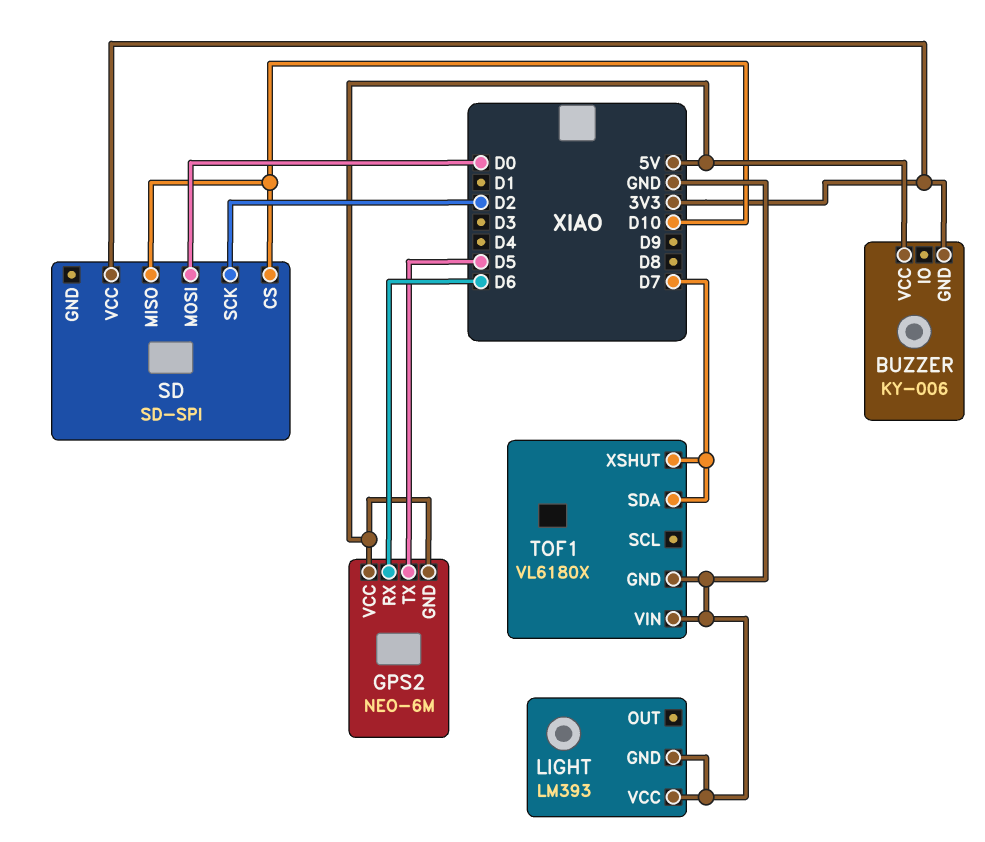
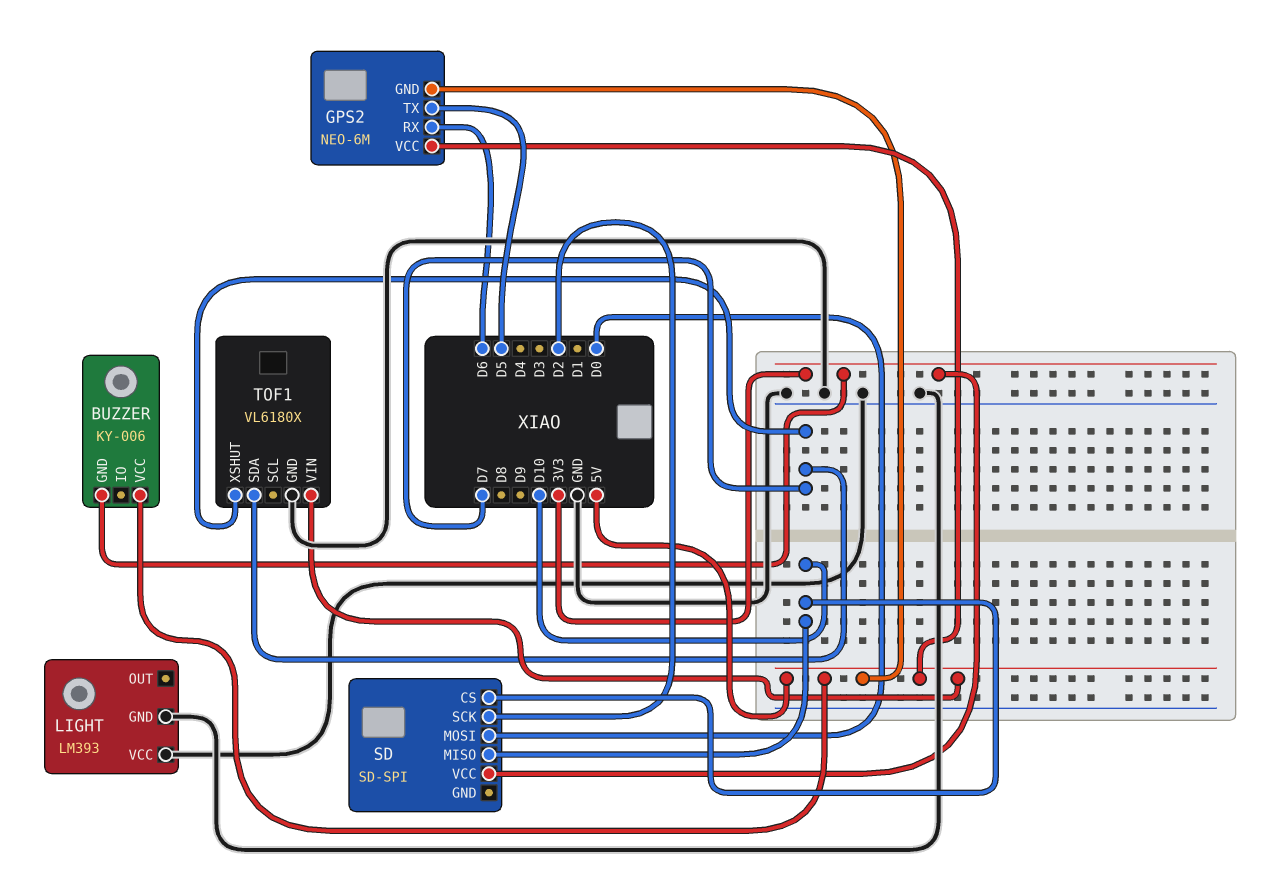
TOF1 pin VIN: GND -> 5V

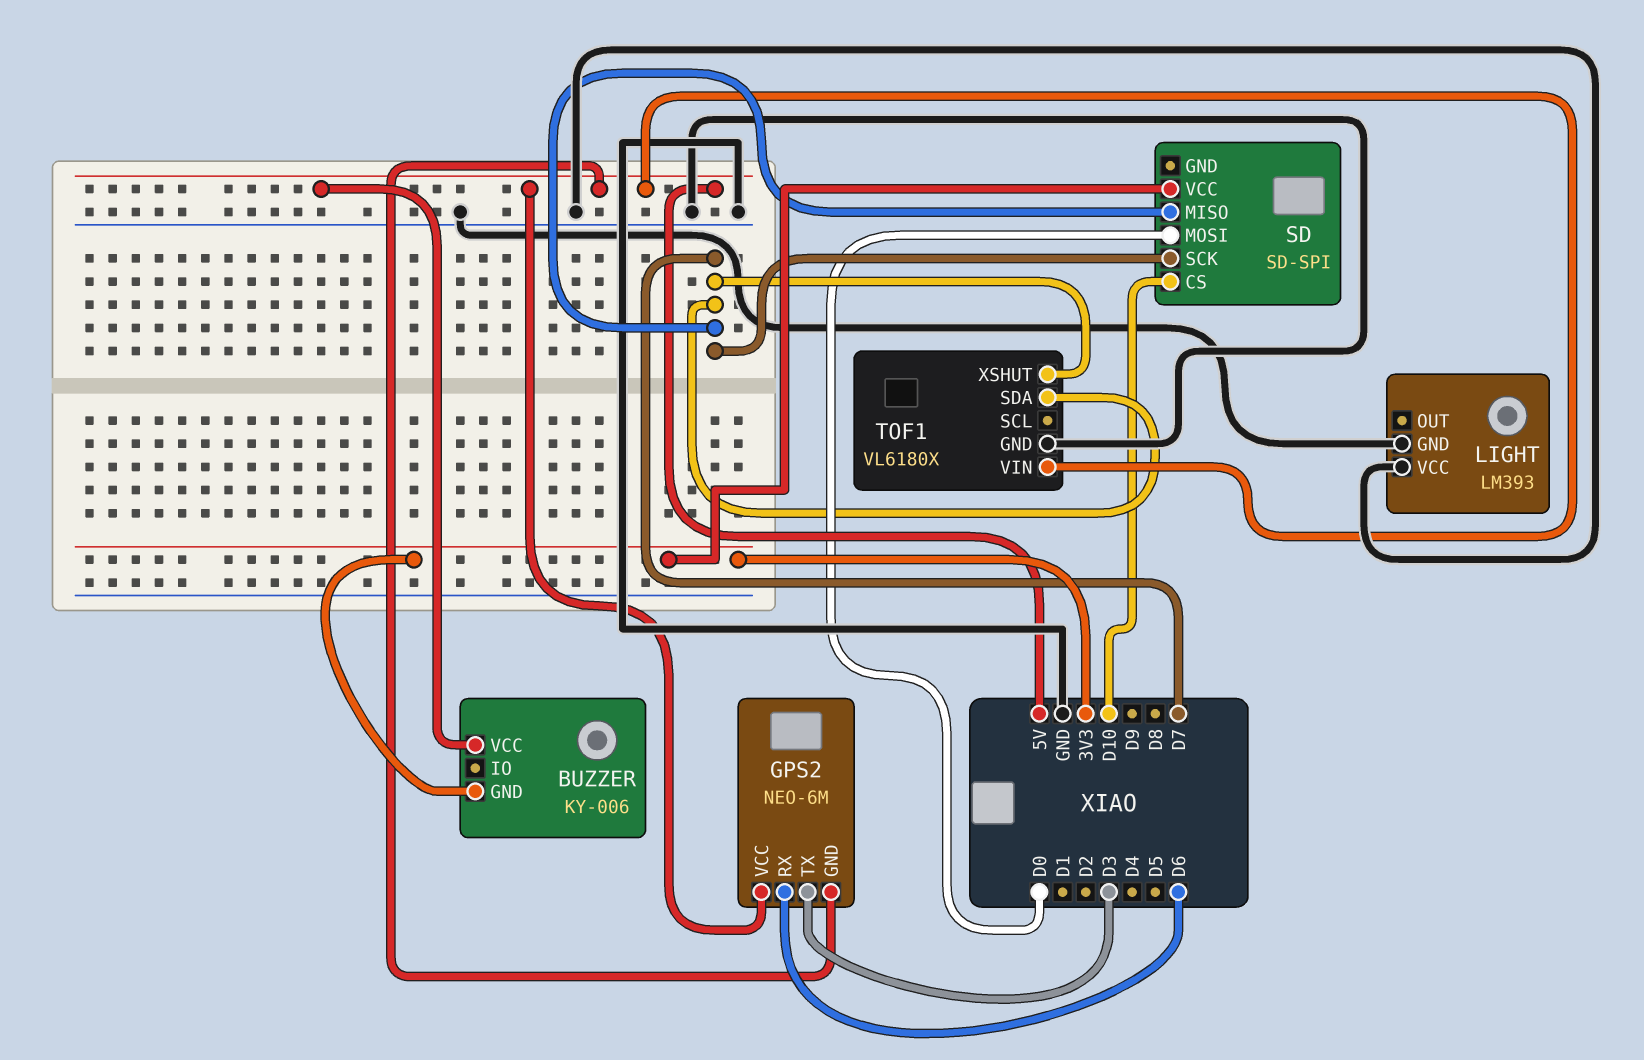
GPS2 pin TX: D5 -> D3
SD pin MISO: D10 -> D7
SD pin SCK: D2 -> D7

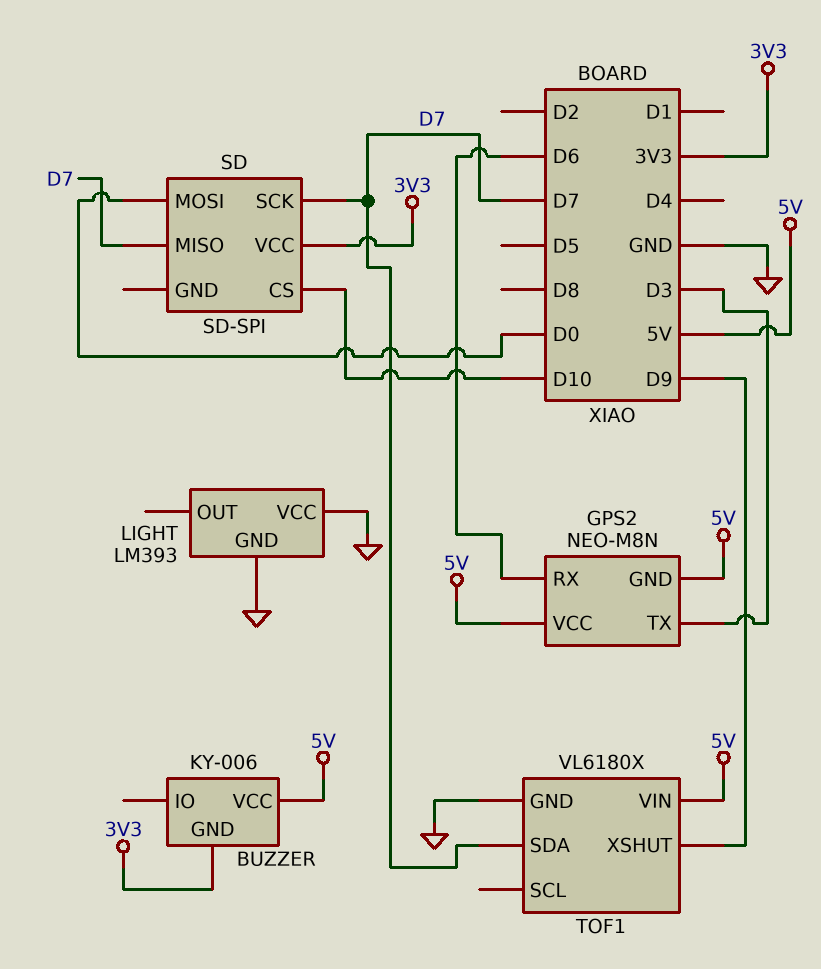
GPS2: NEO-6M -> NEO-M8N
TOF1 pin XSHUT: D7 -> D9

